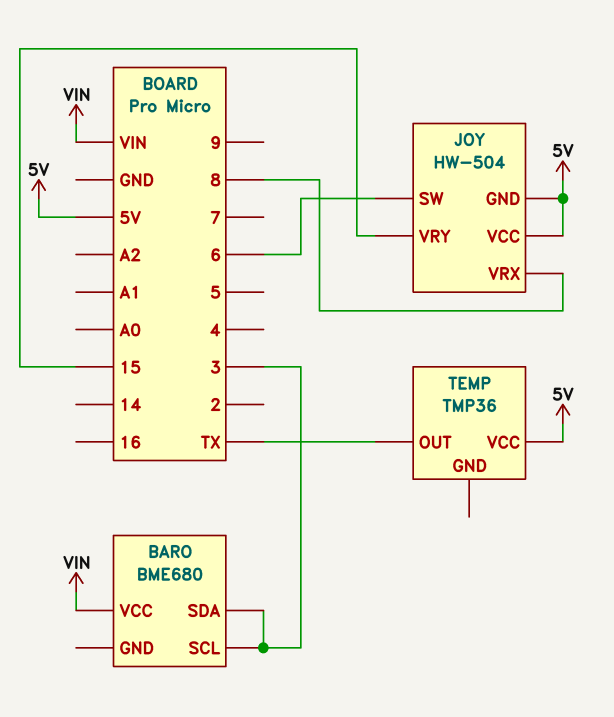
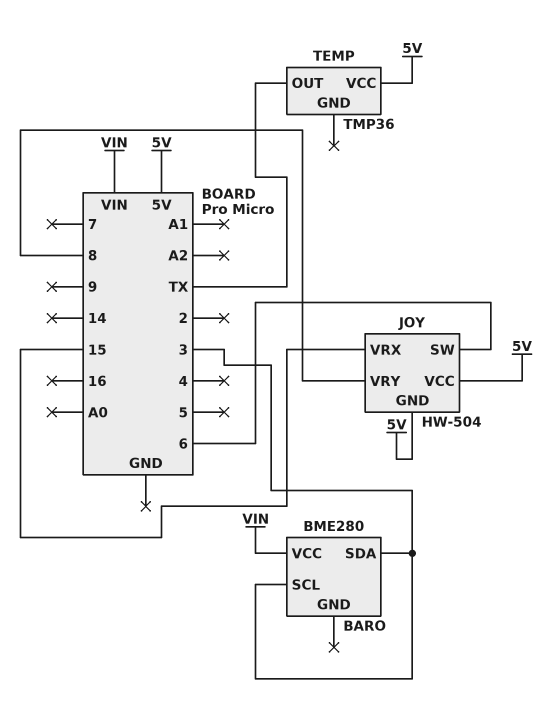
BARO: BME680 -> BME280
JOY pin VRX: 8 -> 15
JOY pin VRY: 15 -> 8

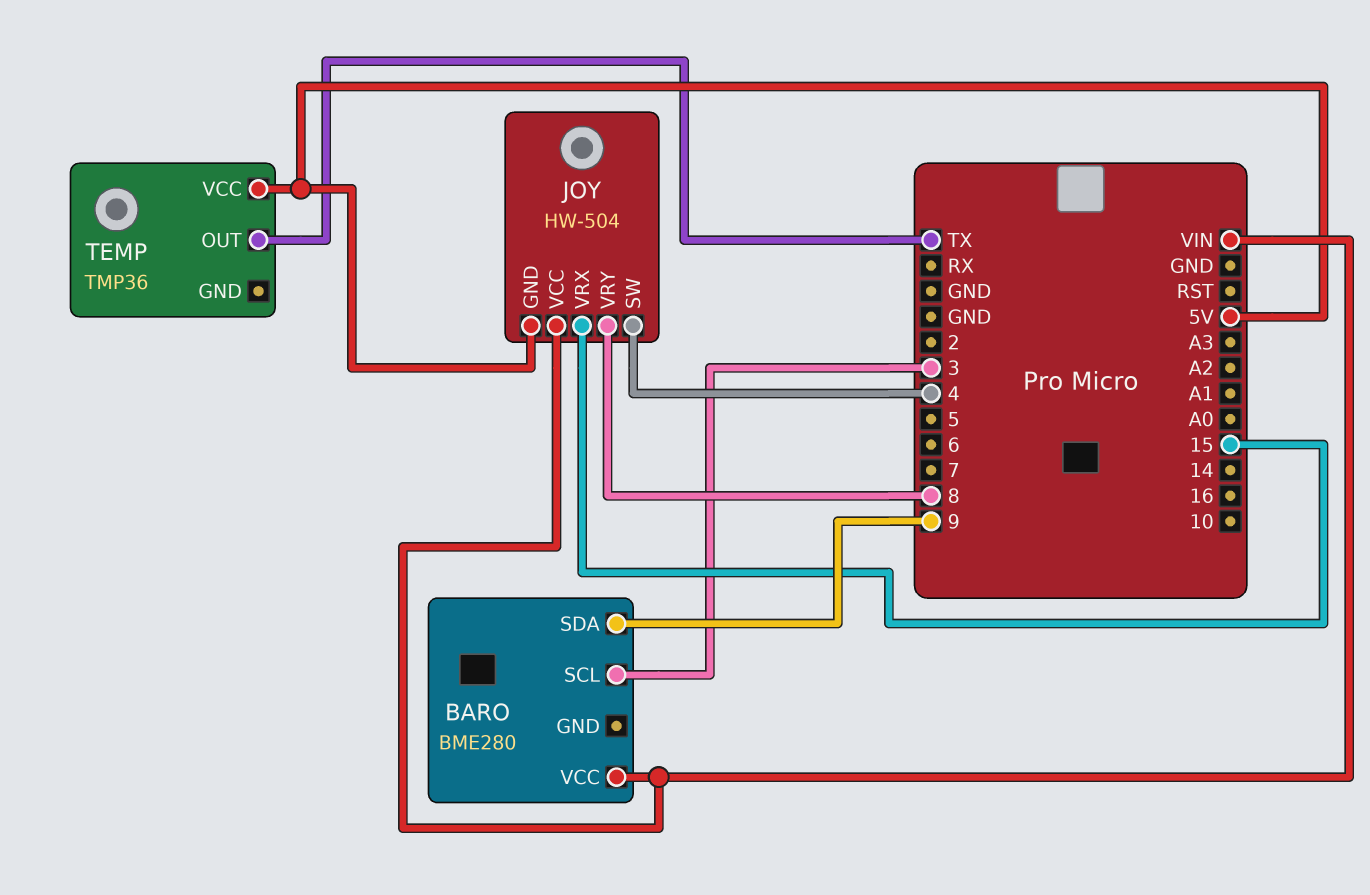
BARO pin SDA: 3 -> 9
JOY pin SW: 6 -> 4
JOY pin VCC: 5V -> VIN

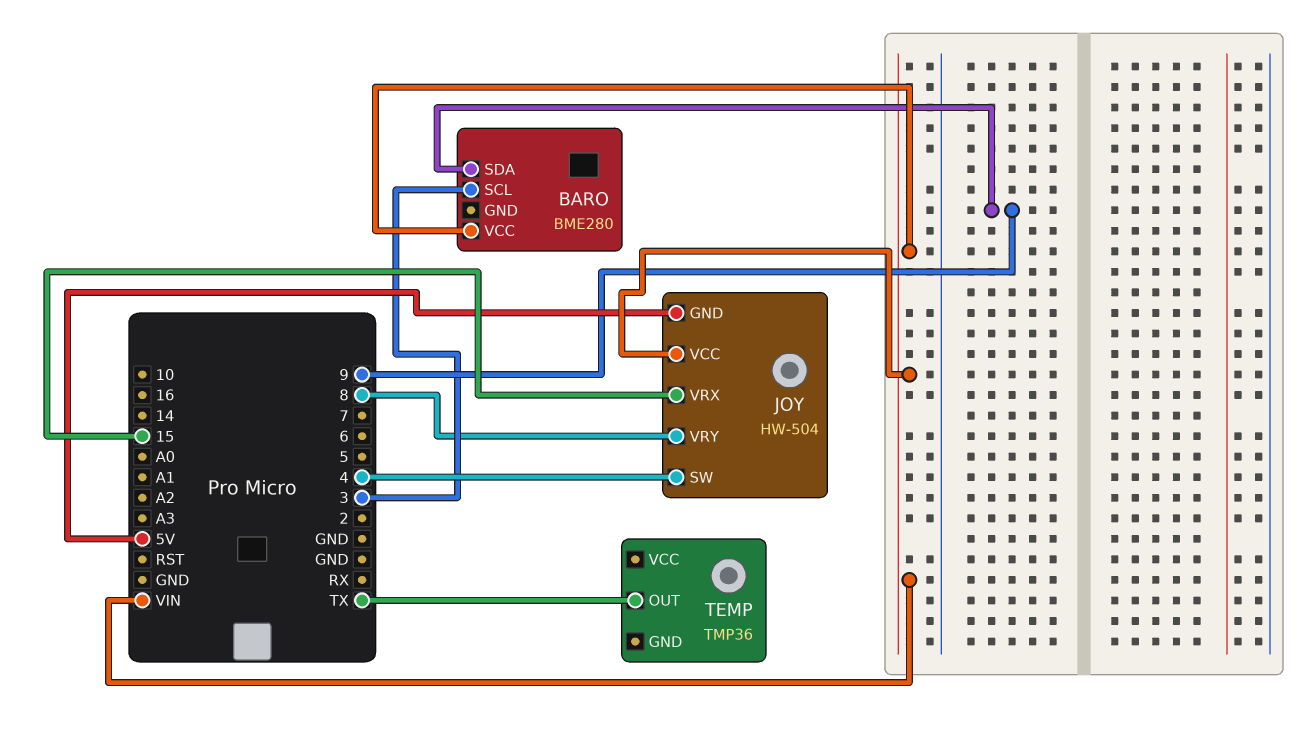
TEMP pin VCC: 5V -> none

